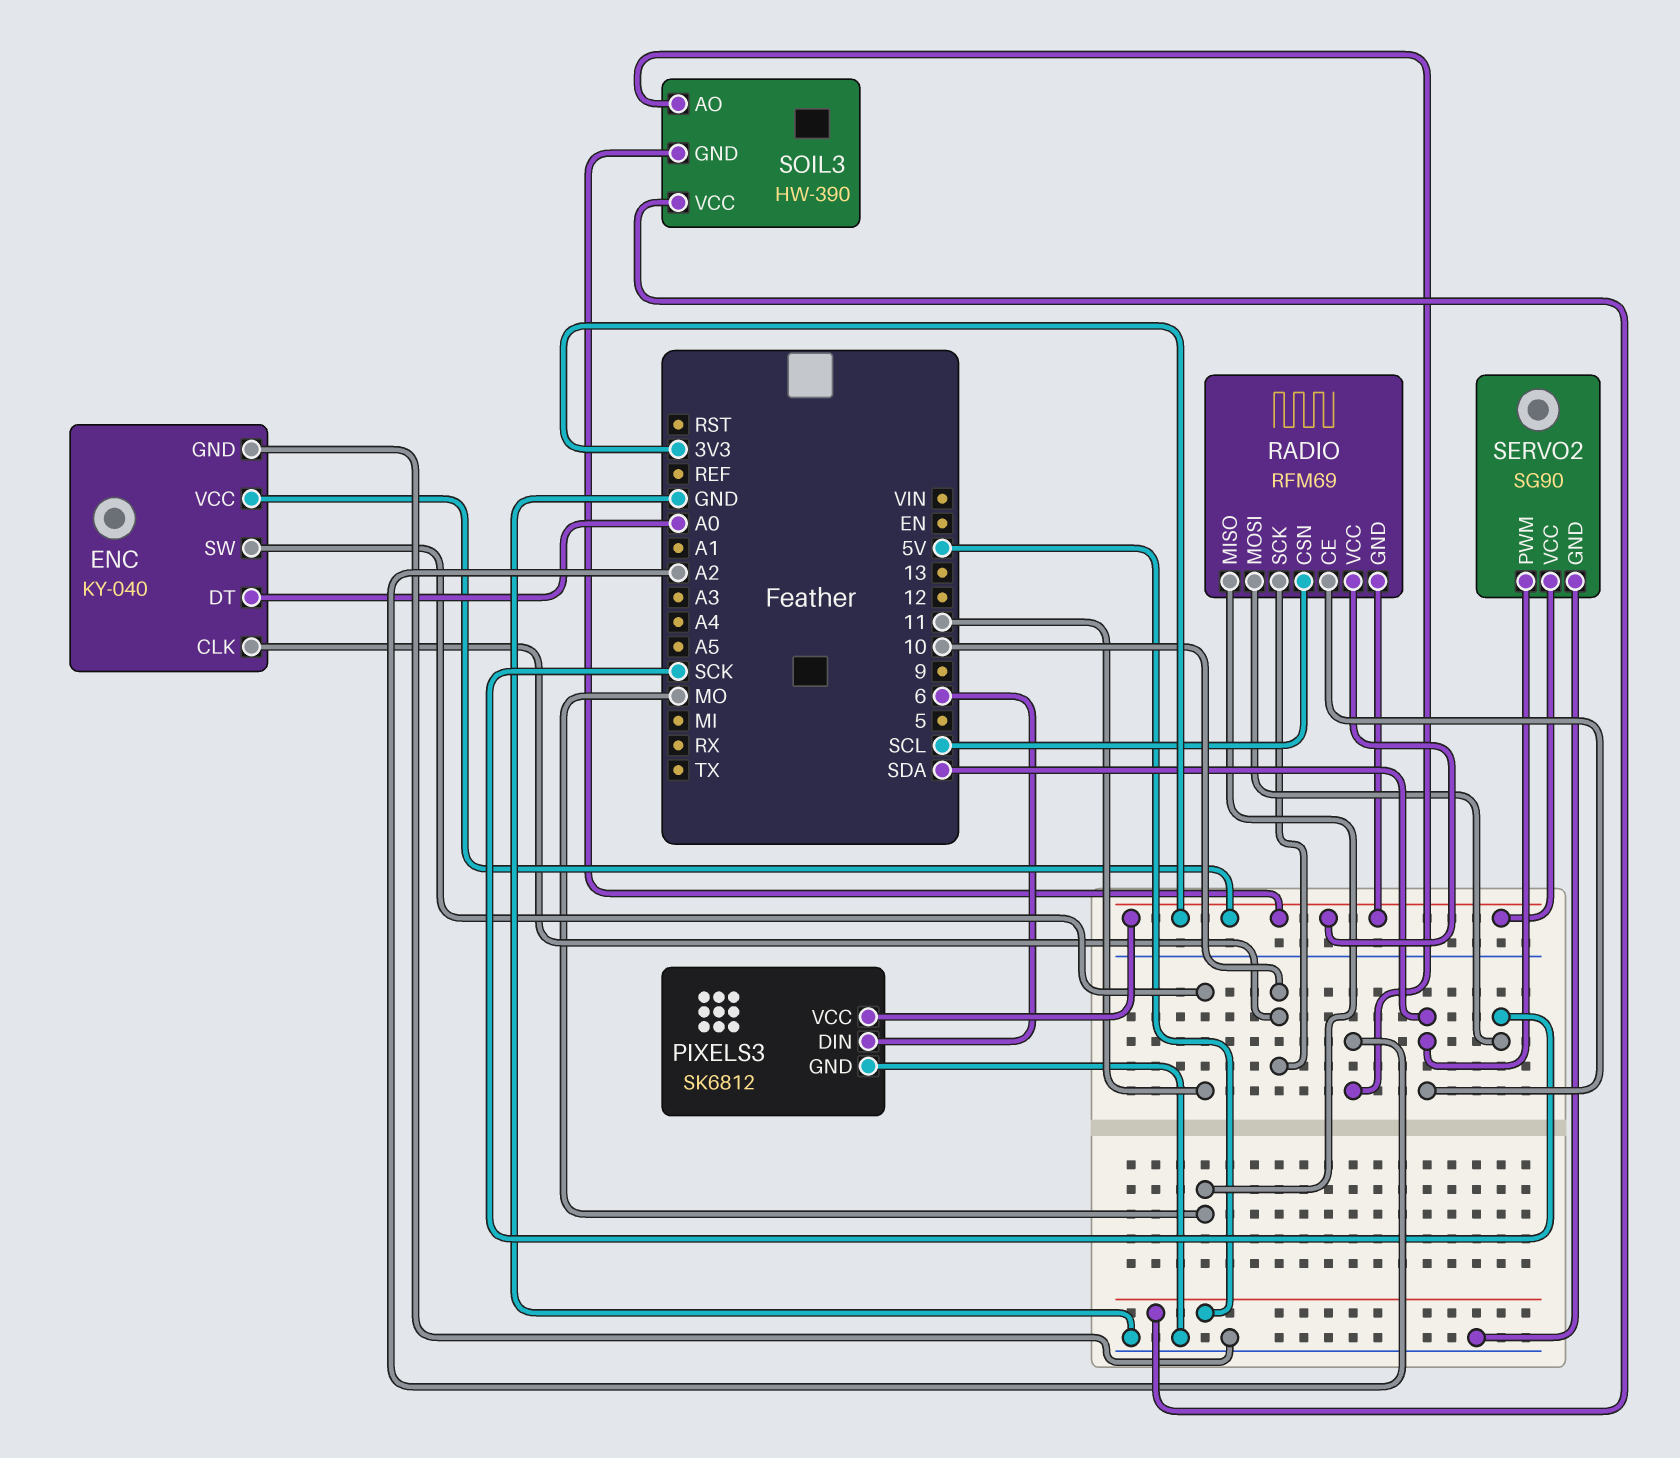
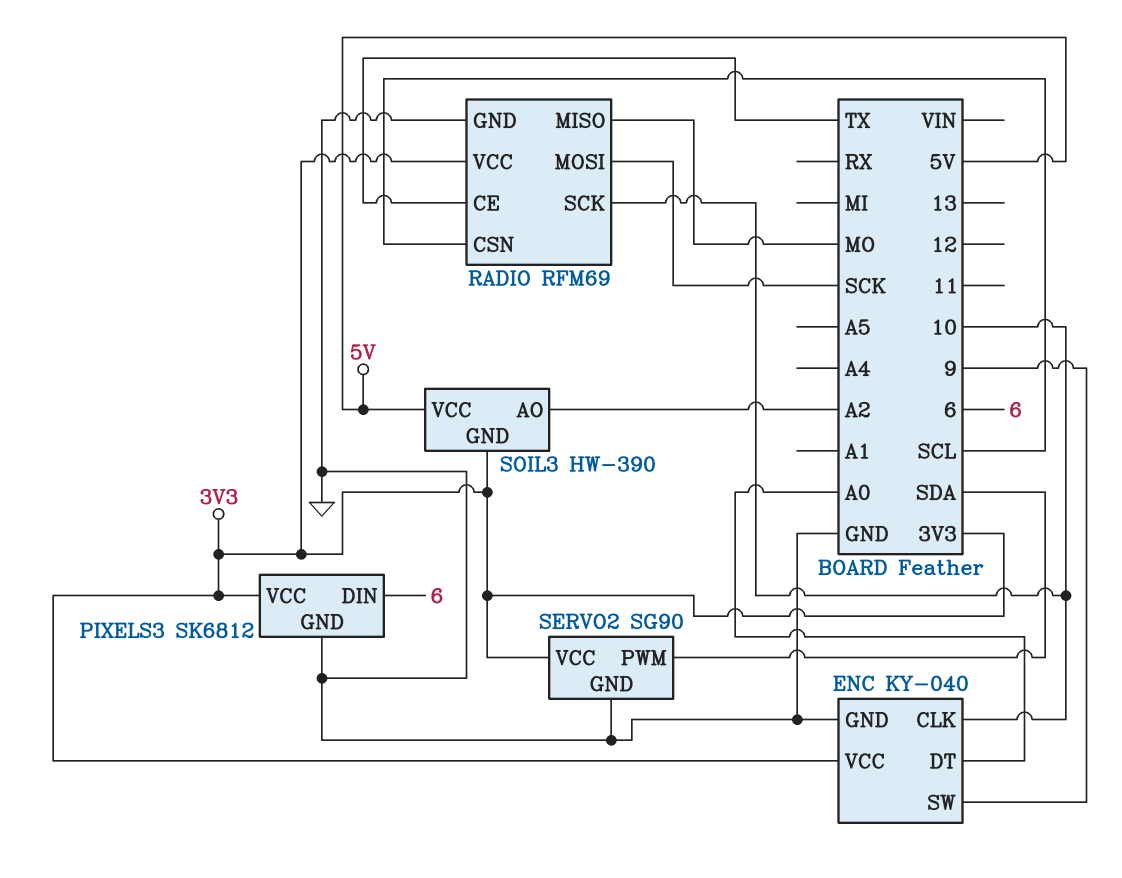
ENC pin SW: 11 -> 9
RADIO pin CE: SDA -> TX
RADIO pin GND: 3V3 -> GND

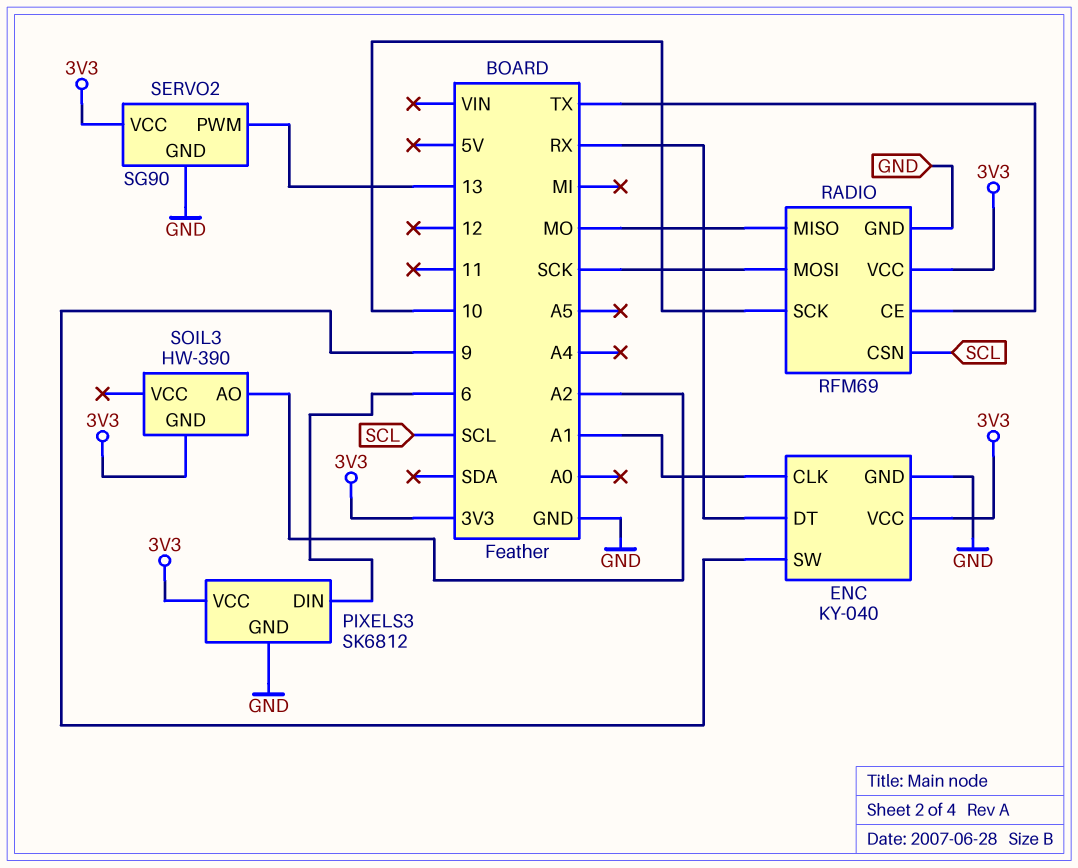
ENC pin CLK: 10 -> A1
ENC pin DT: A0 -> RX
SERVO2 pin PWM: SDA -> 13
SOIL3 pin VCC: 5V -> none

